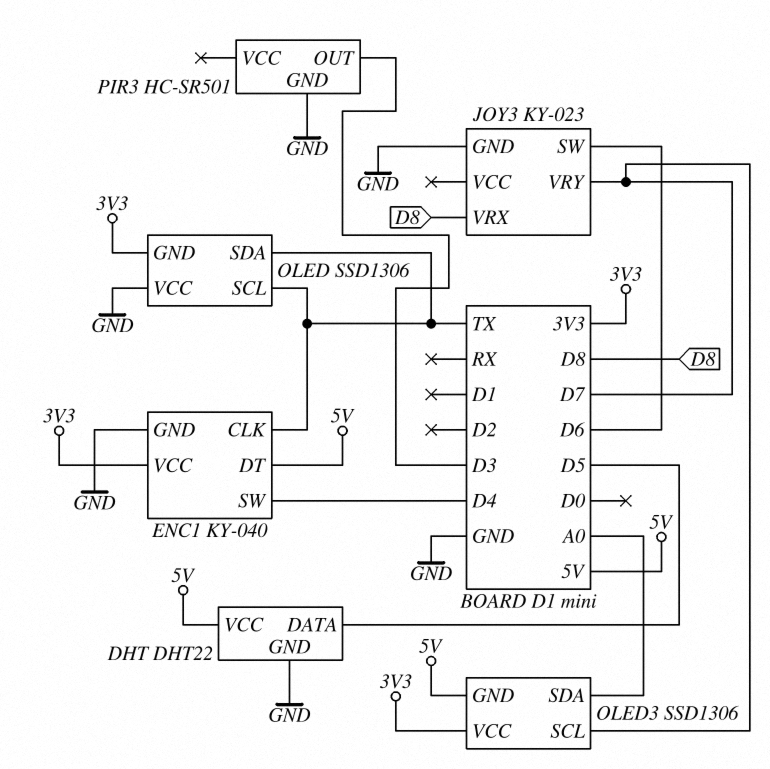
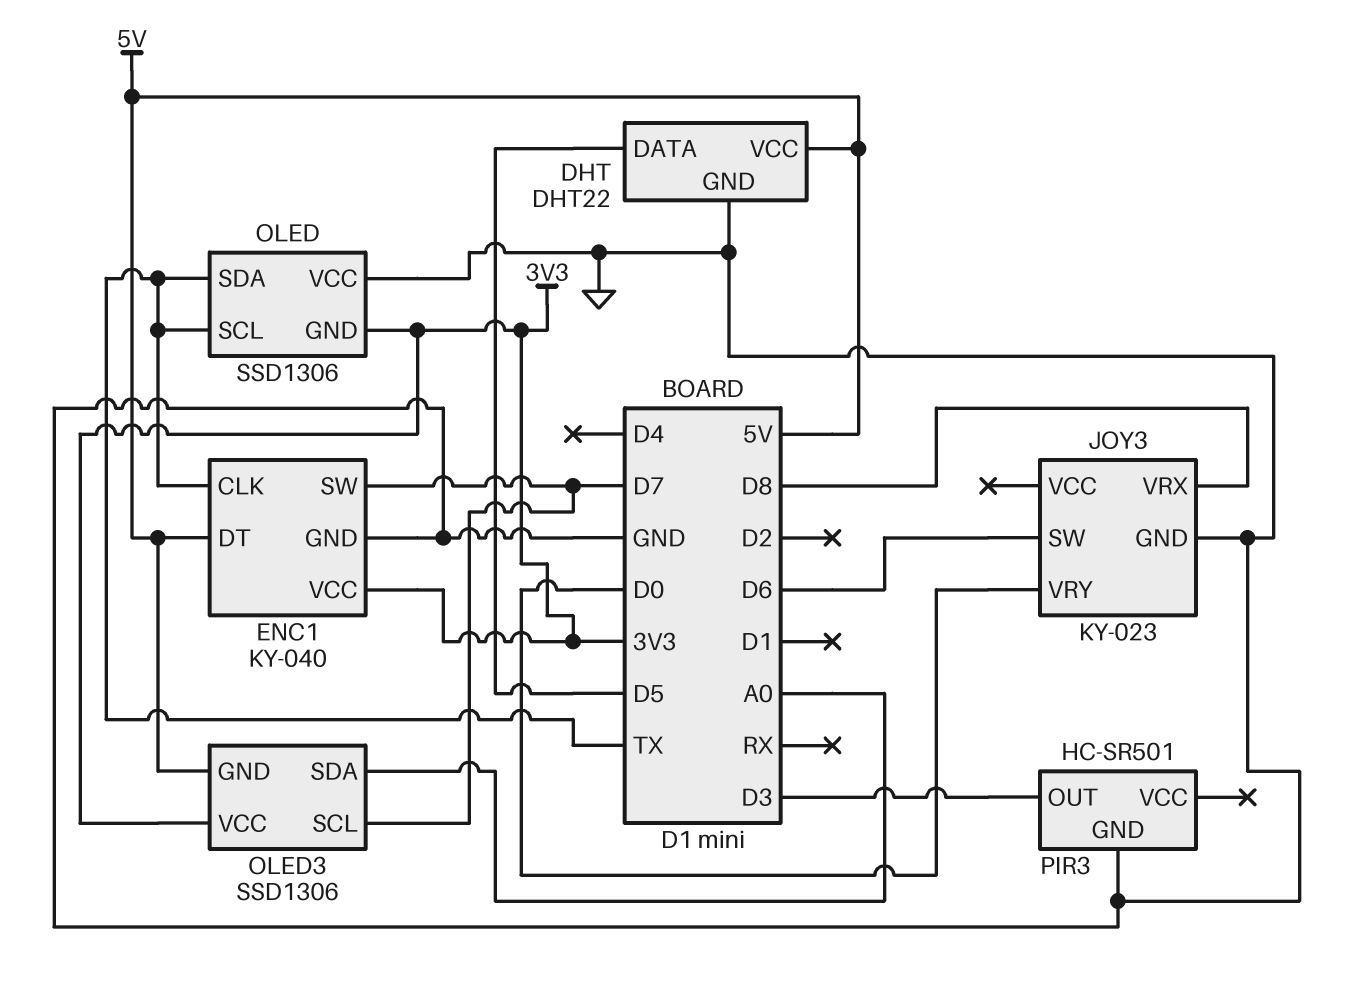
ENC1 pin SW: D4 -> D7
JOY3 pin VRY: D7 -> D0

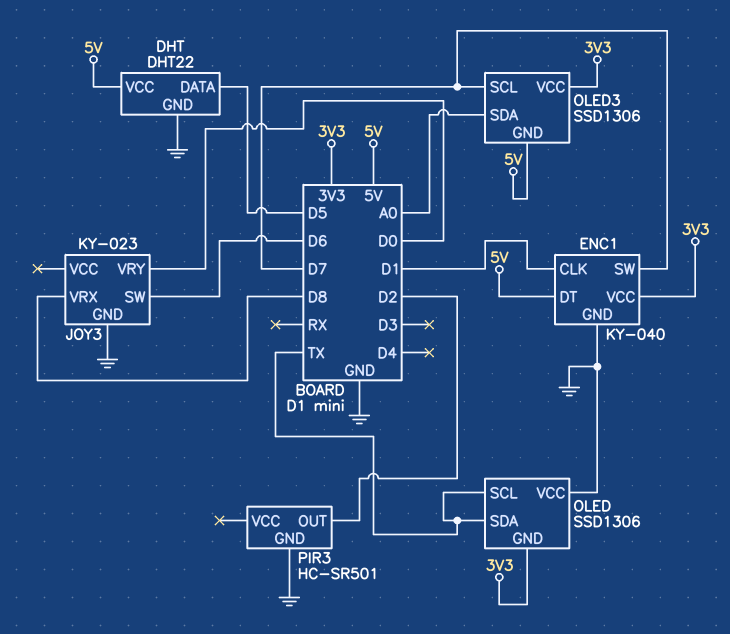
ENC1 pin CLK: TX -> D1
PIR3 pin OUT: D3 -> D2

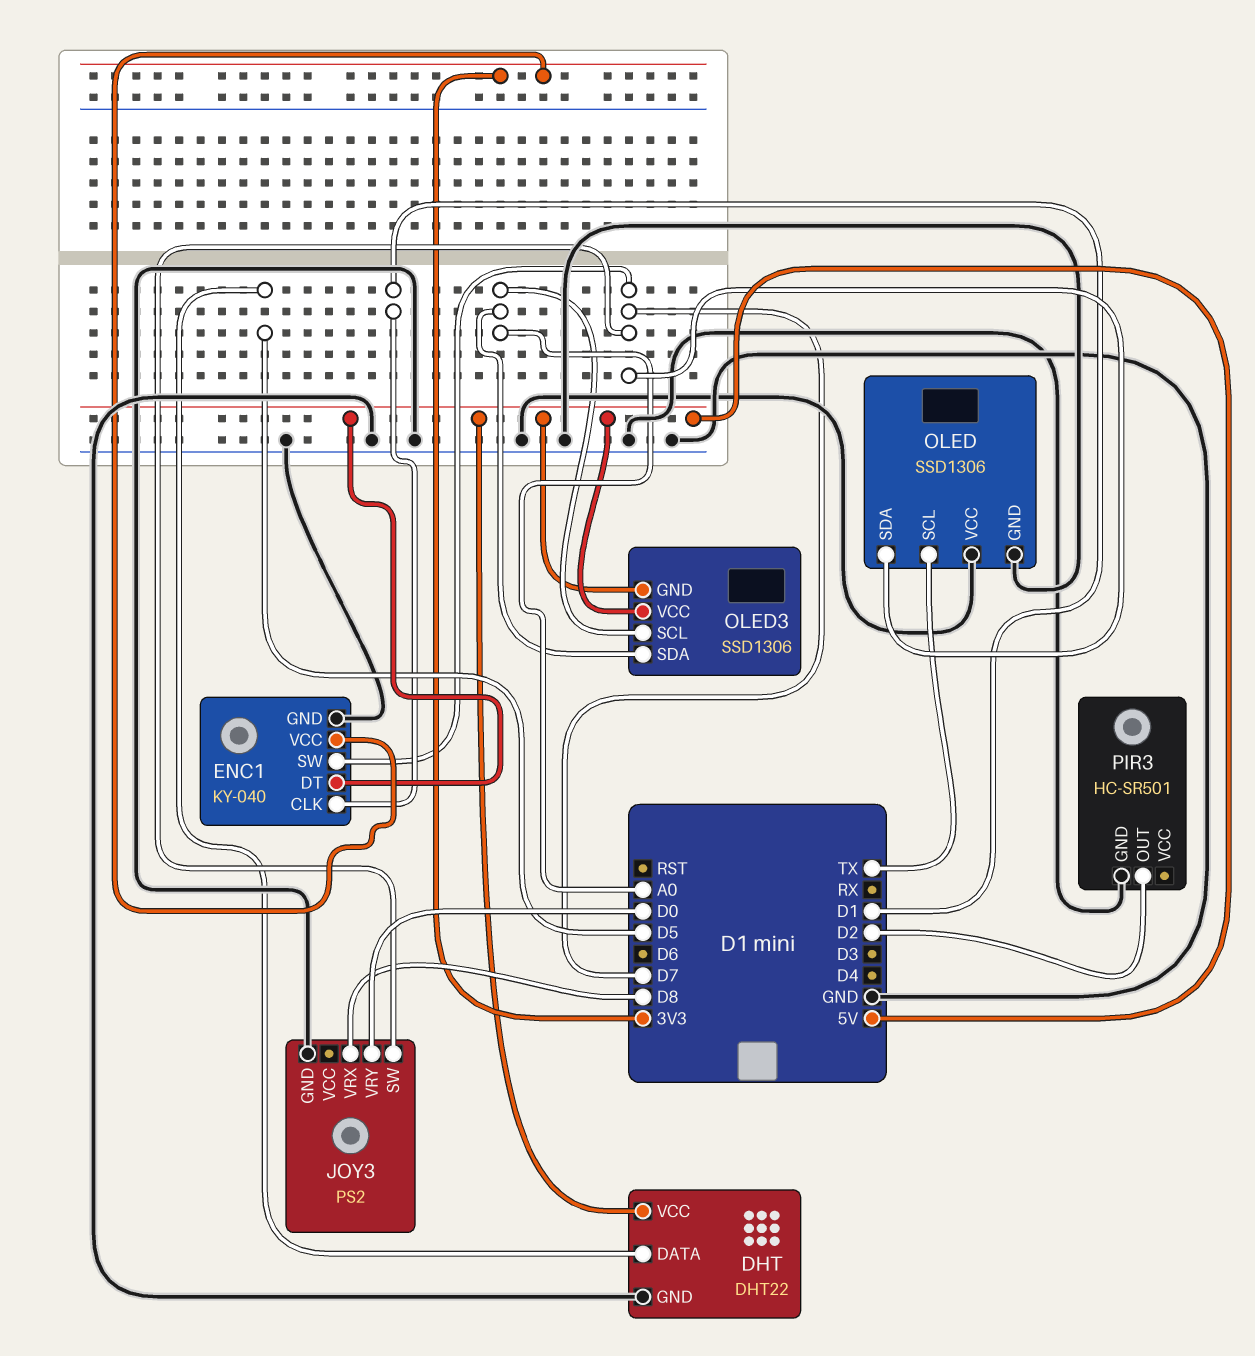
JOY3: KY-023 -> PS2
JOY3 pin SW: D6 -> D7
OLED pin GND: 3V3 -> GND
OLED pin SDA: TX -> D7
OLED3 pin SCL: D7 -> A0
OLED3 pin VCC: 3V3 -> 5V

